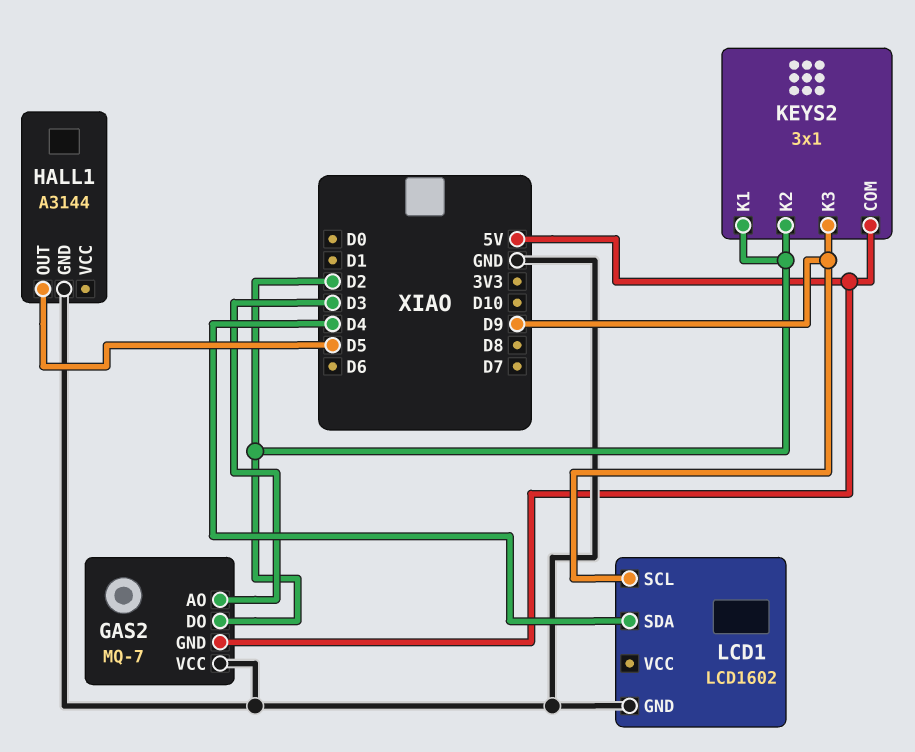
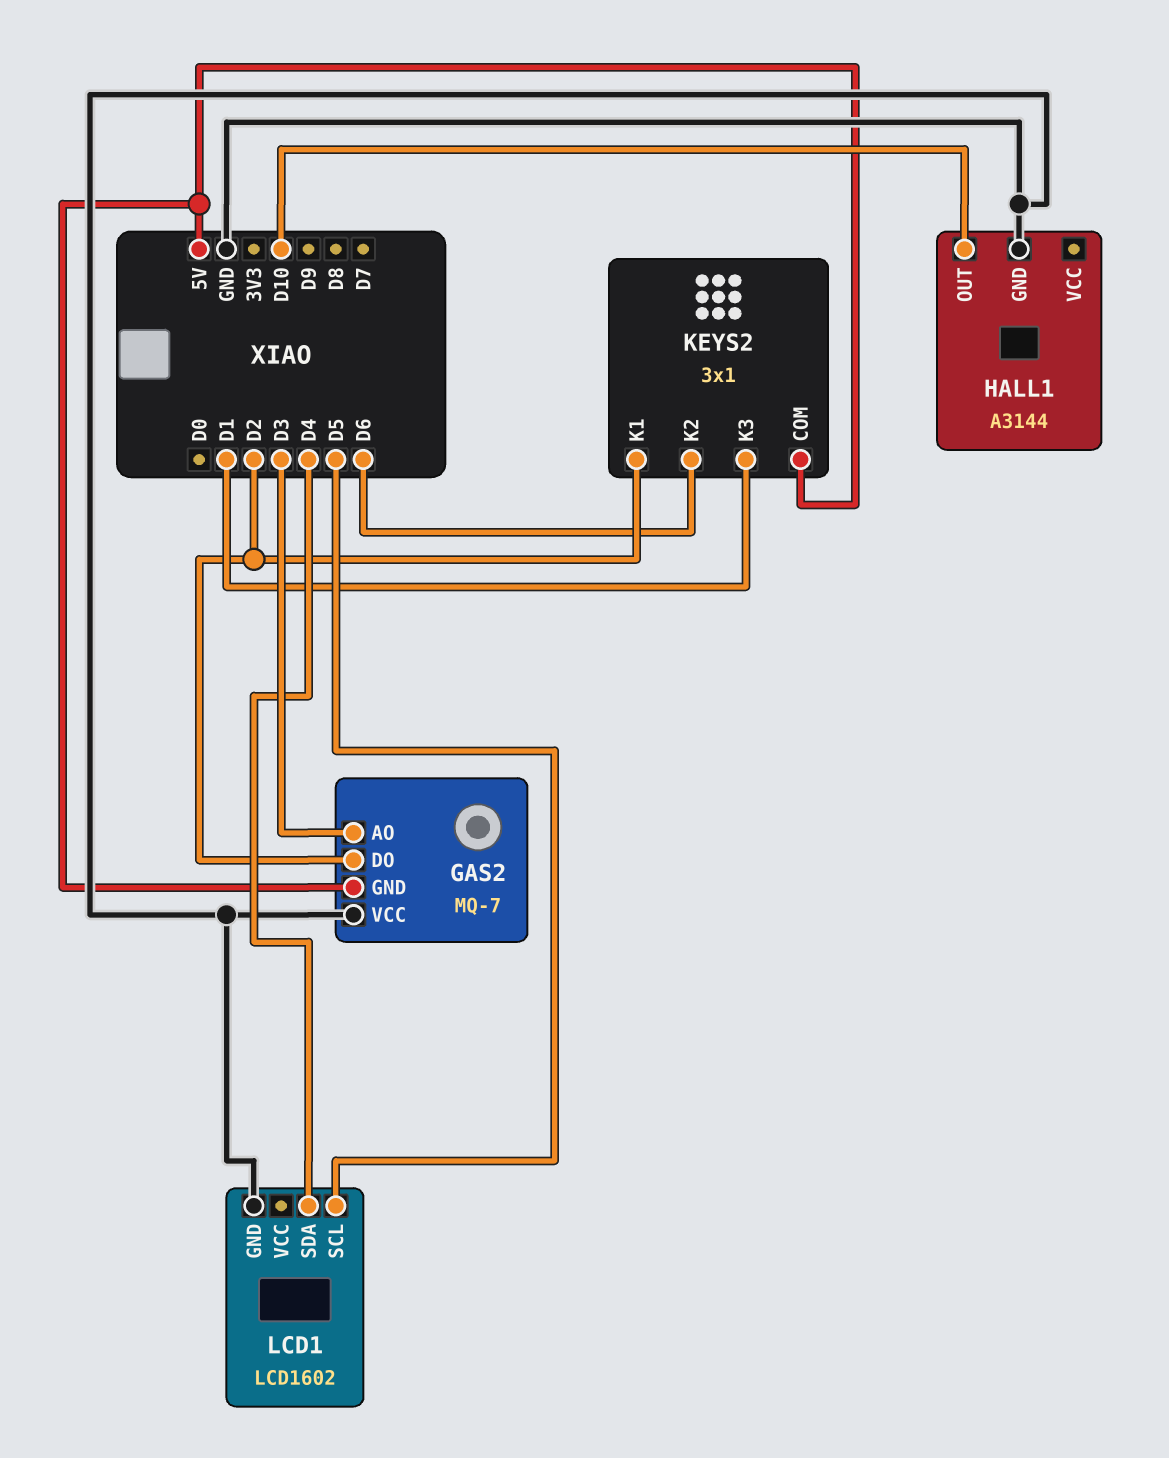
HALL1 pin OUT: D5 -> D10
KEYS2 pin K2: D2 -> D6
KEYS2 pin K3: D9 -> D1
LCD1 pin SCL: D9 -> D5

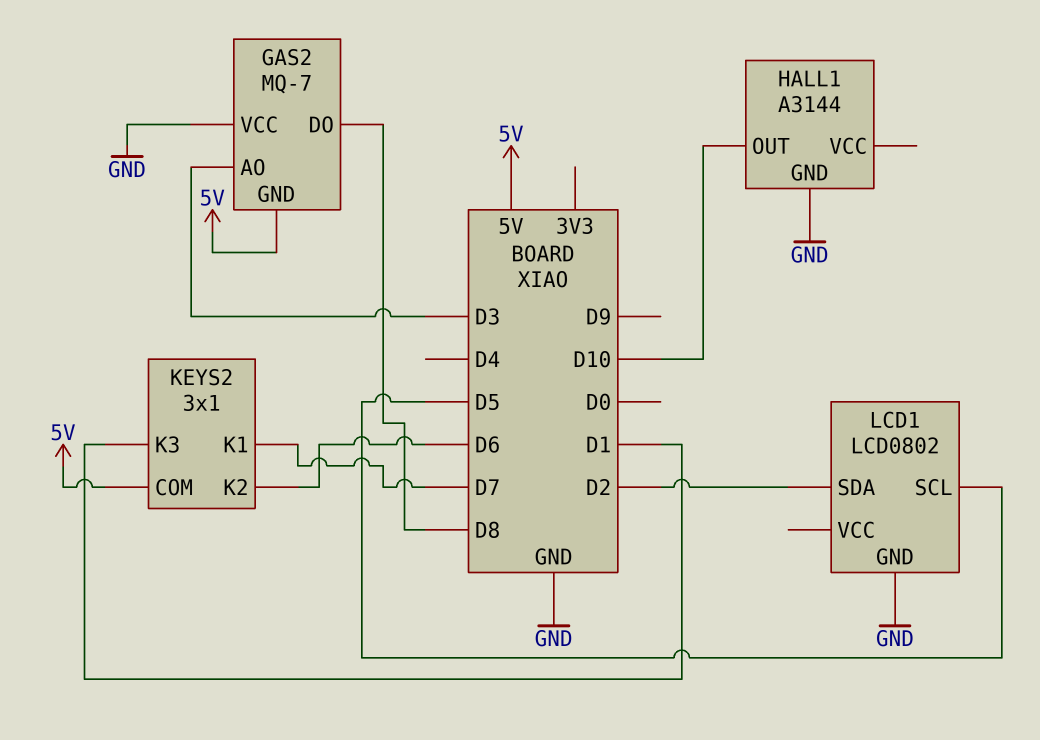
GAS2 pin DO: D2 -> D8
KEYS2 pin K1: D2 -> D7
LCD1: LCD1602 -> LCD0802
LCD1 pin SDA: D4 -> D2

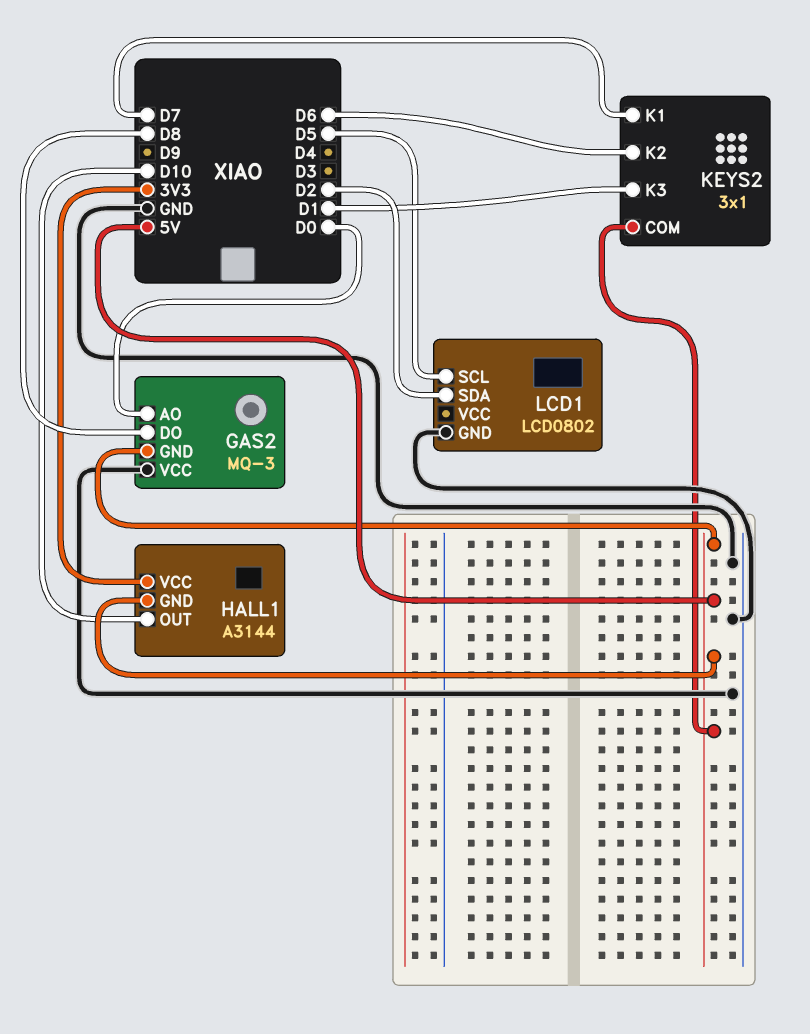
GAS2: MQ-7 -> MQ-3
GAS2 pin AO: D3 -> D0
HALL1 pin GND: GND -> 5V
HALL1 pin VCC: none -> 3V3

